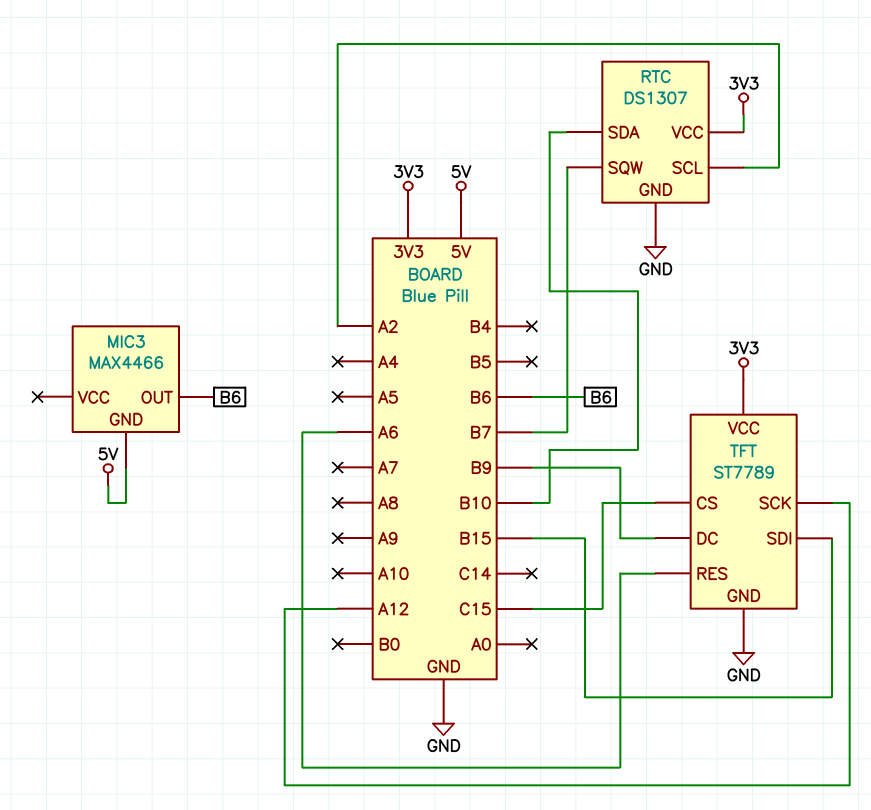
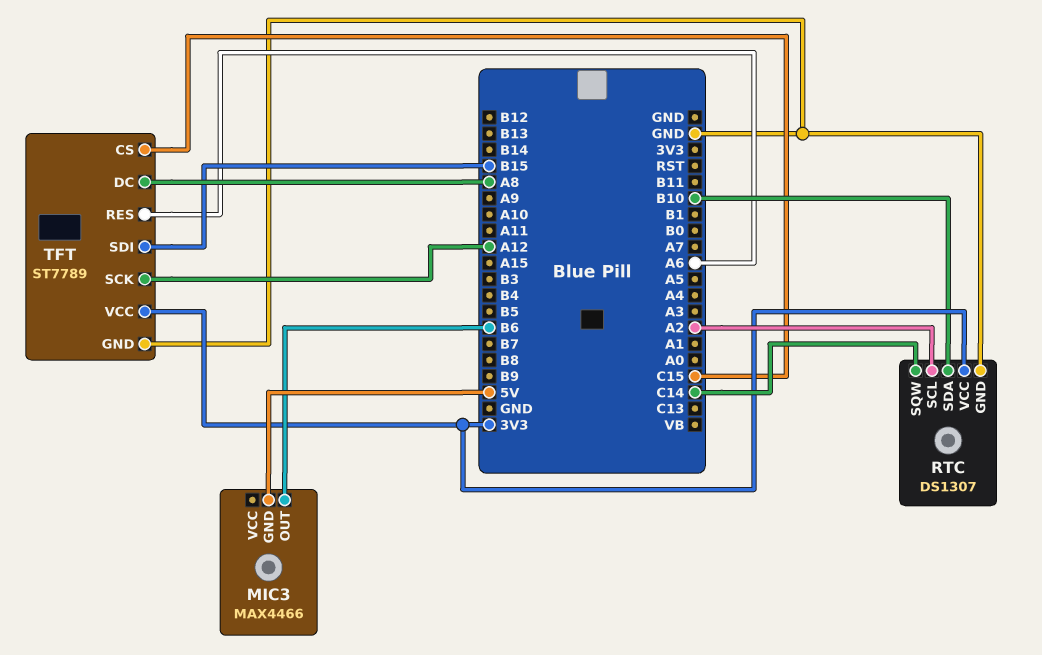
RTC pin SQW: B7 -> C14
TFT pin DC: B9 -> A8

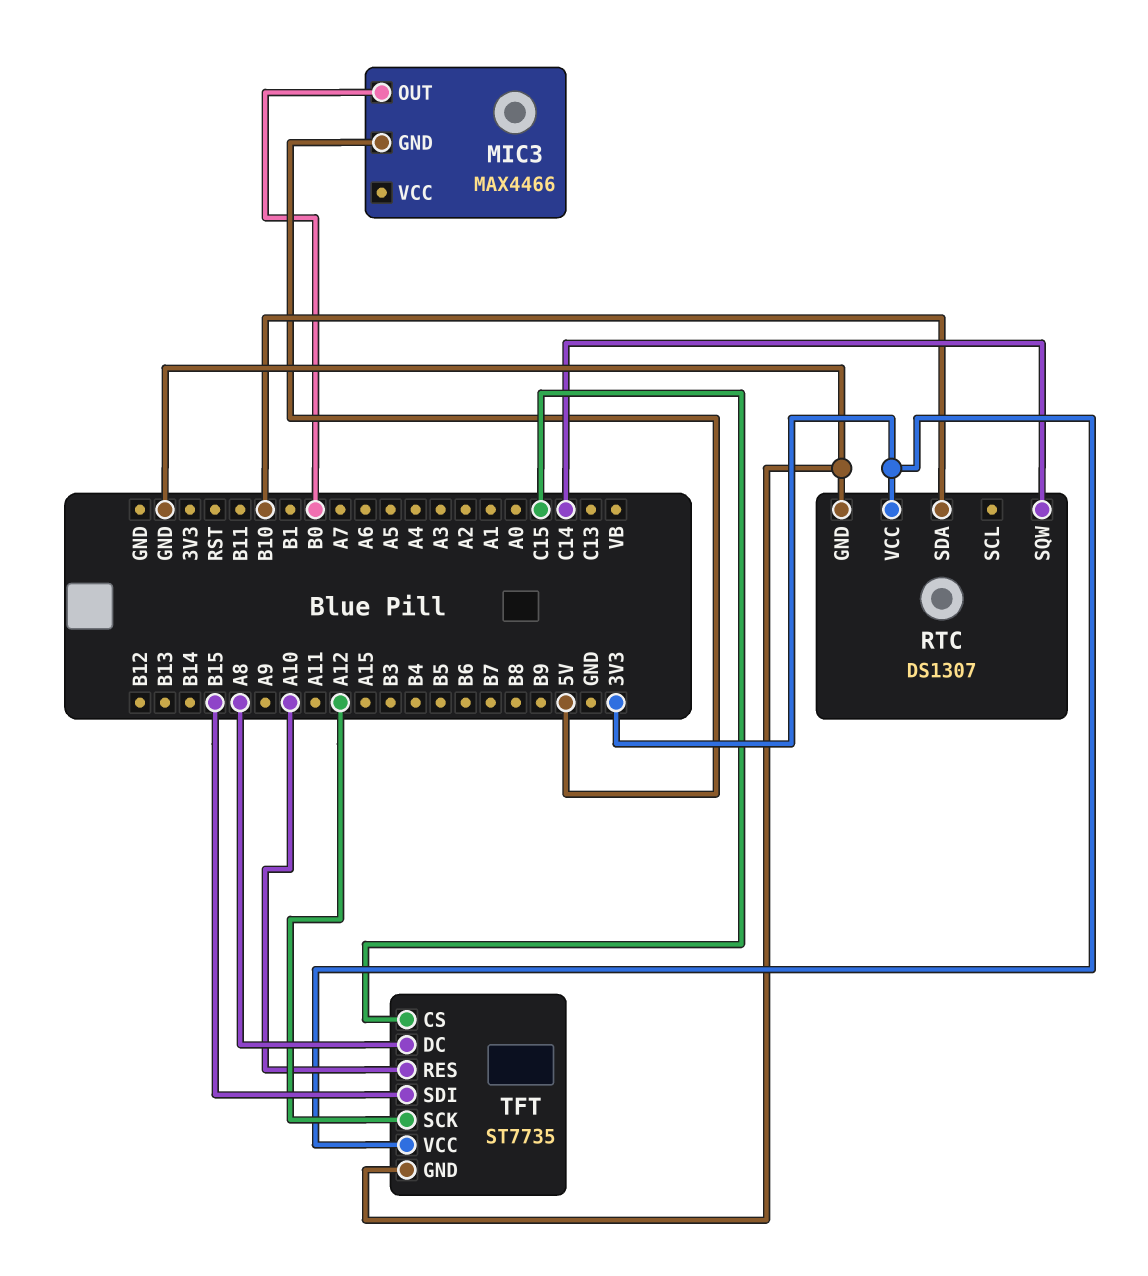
MIC3 pin OUT: B6 -> B0
RTC pin SCL: A2 -> none
TFT: ST7789 -> ST7735
TFT pin RES: A6 -> A10

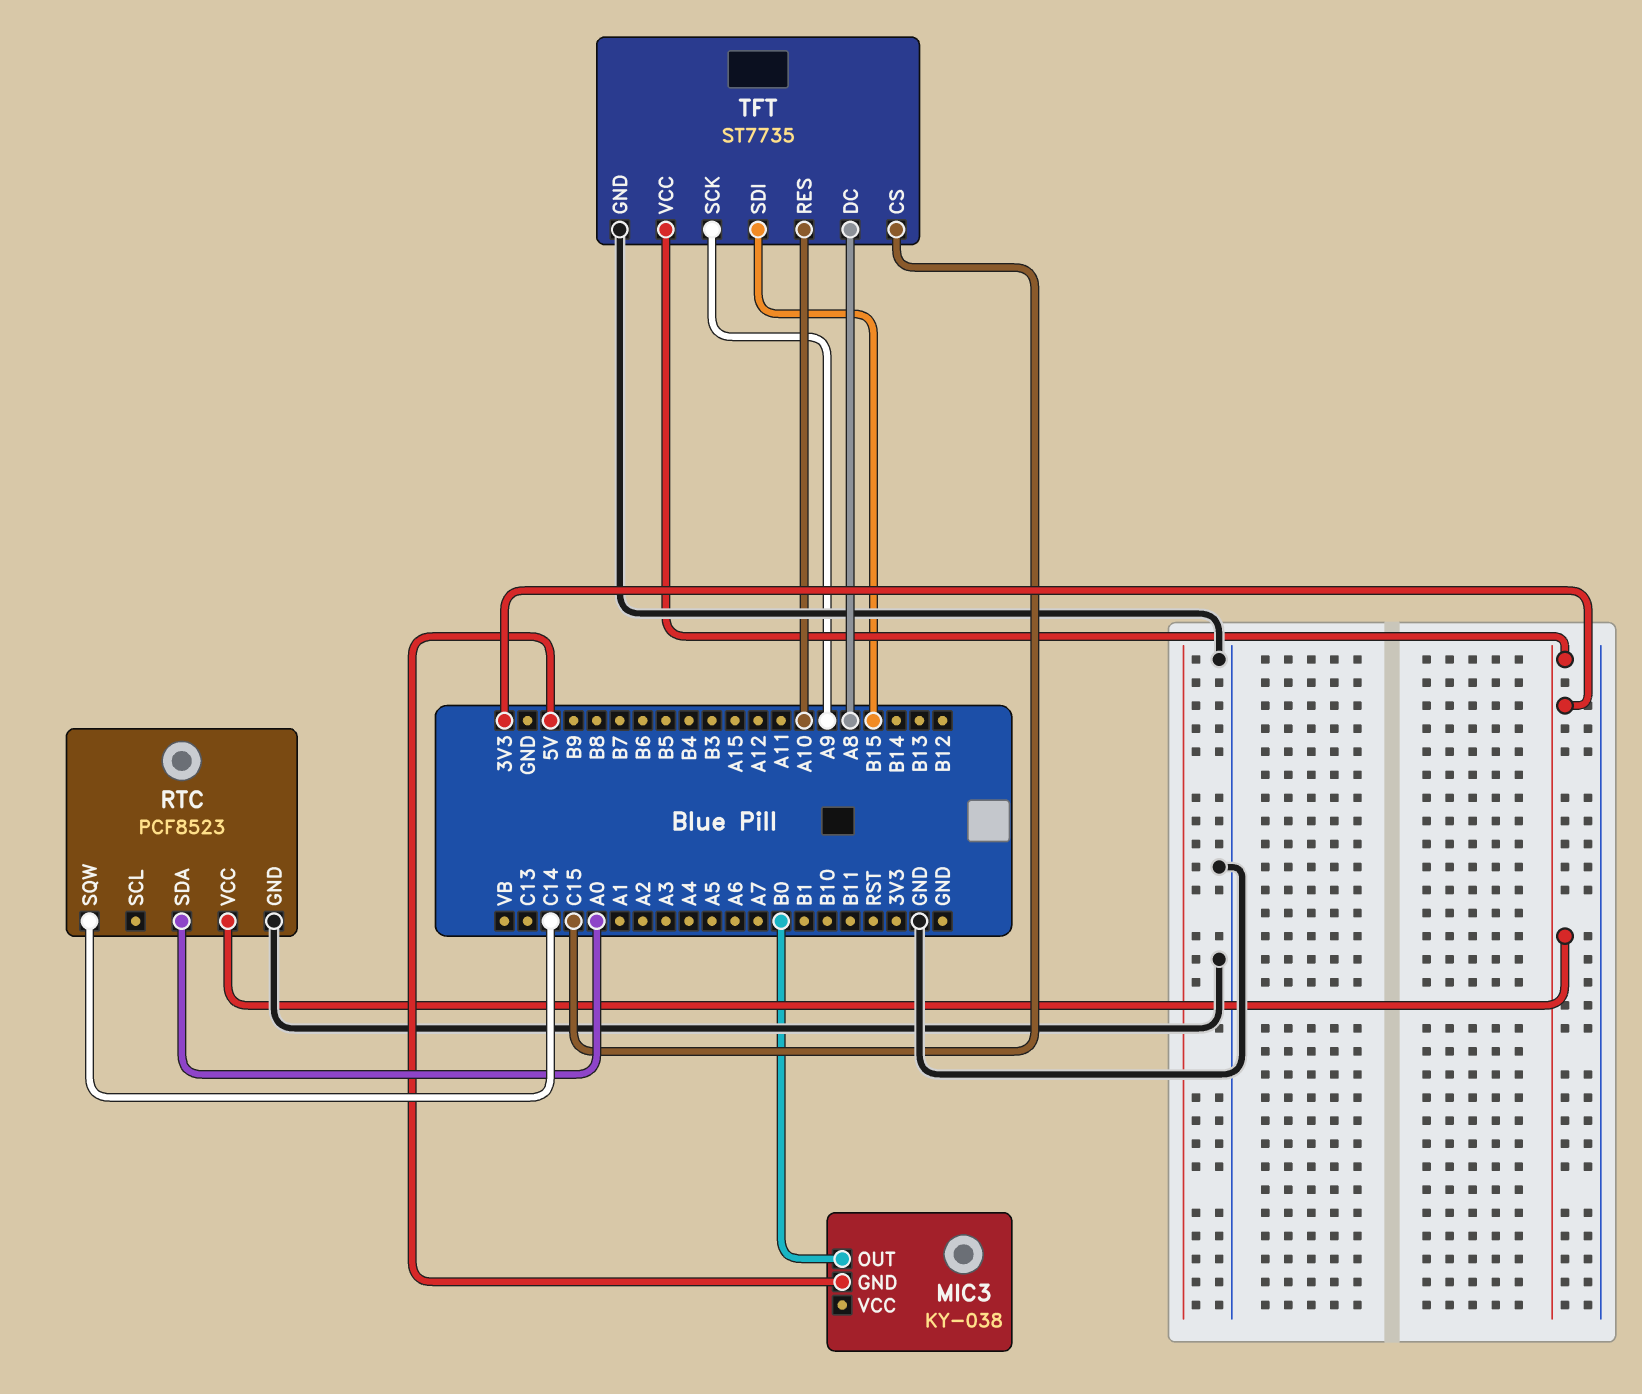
MIC3: MAX4466 -> KY-038
RTC: DS1307 -> PCF8523
RTC pin SDA: B10 -> A0
TFT pin SCK: A12 -> A9

